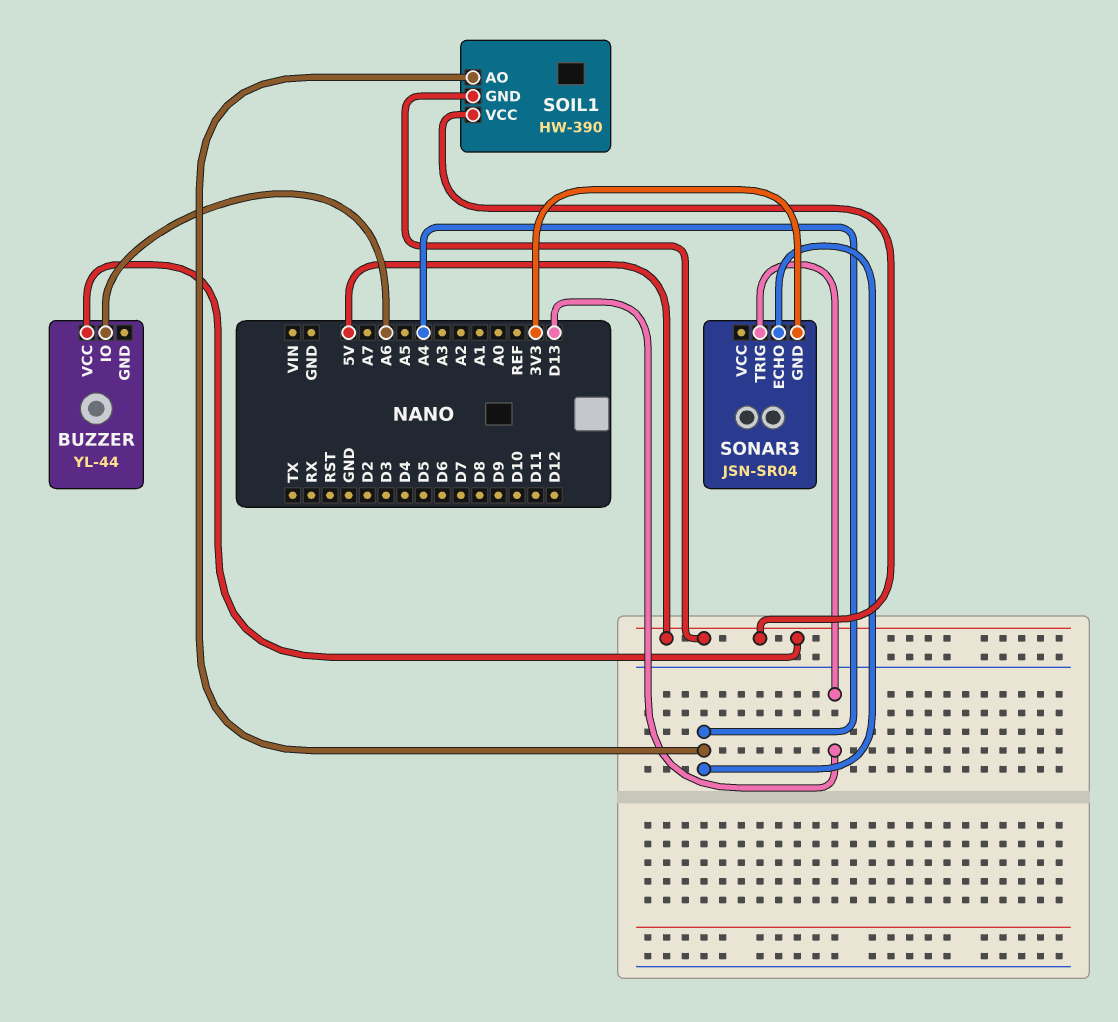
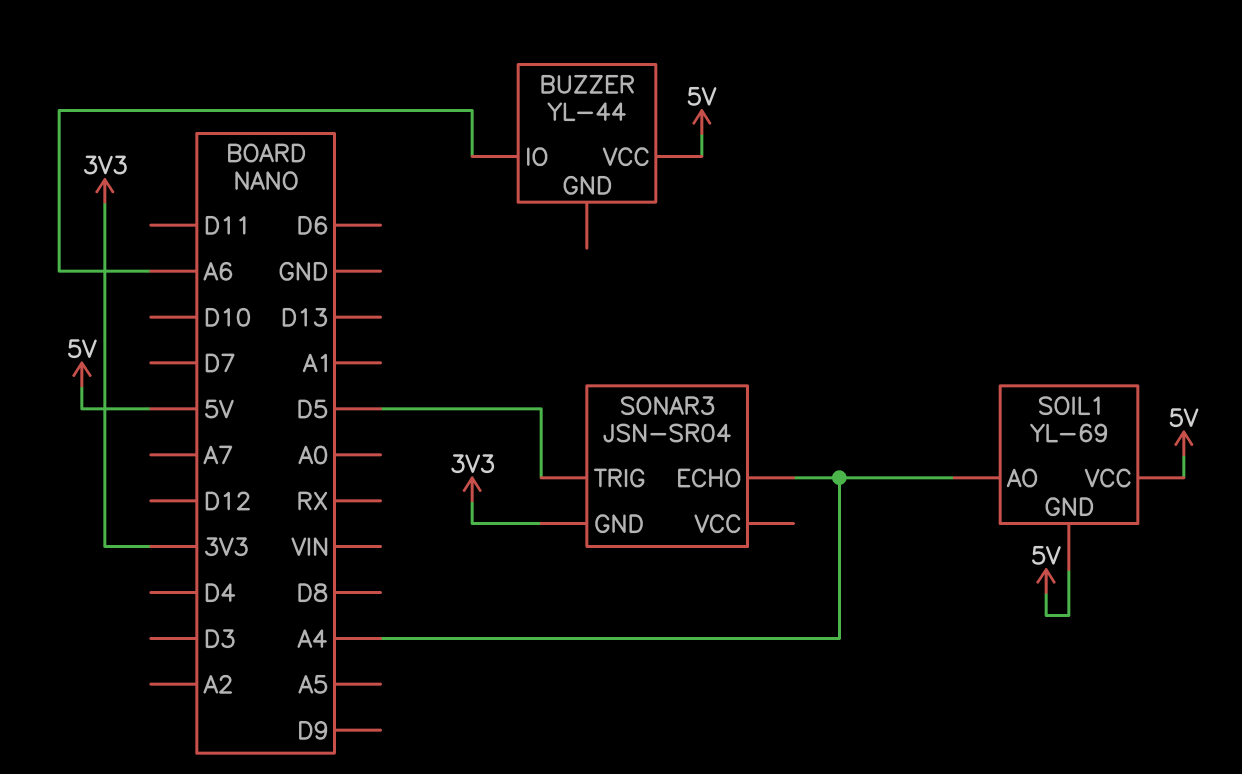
SOIL1: HW-390 -> YL-69
SONAR3 pin TRIG: D13 -> D5

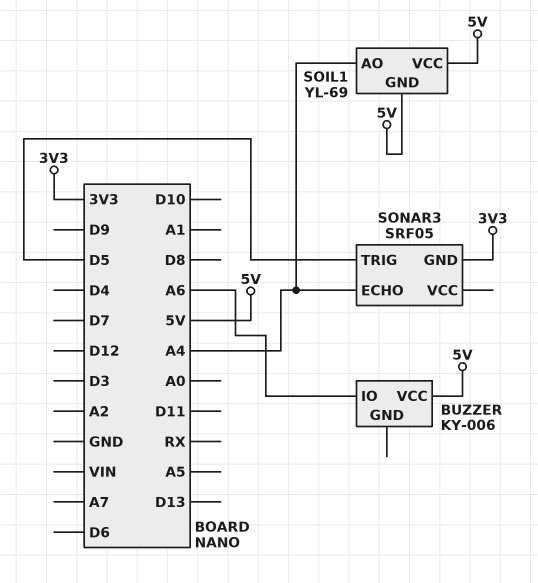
BUZZER: YL-44 -> KY-006
SONAR3: JSN-SR04 -> SRF05

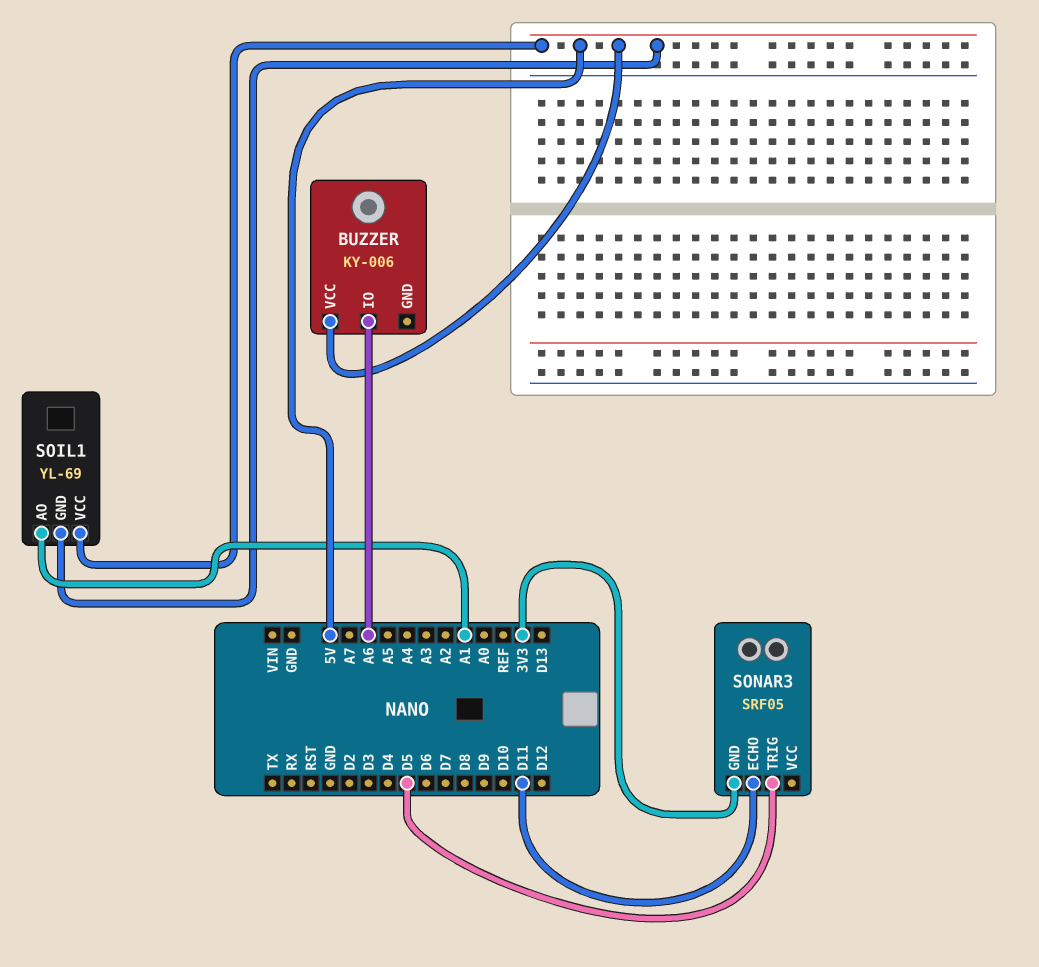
SOIL1 pin AO: A4 -> A1
SONAR3 pin ECHO: A4 -> D11

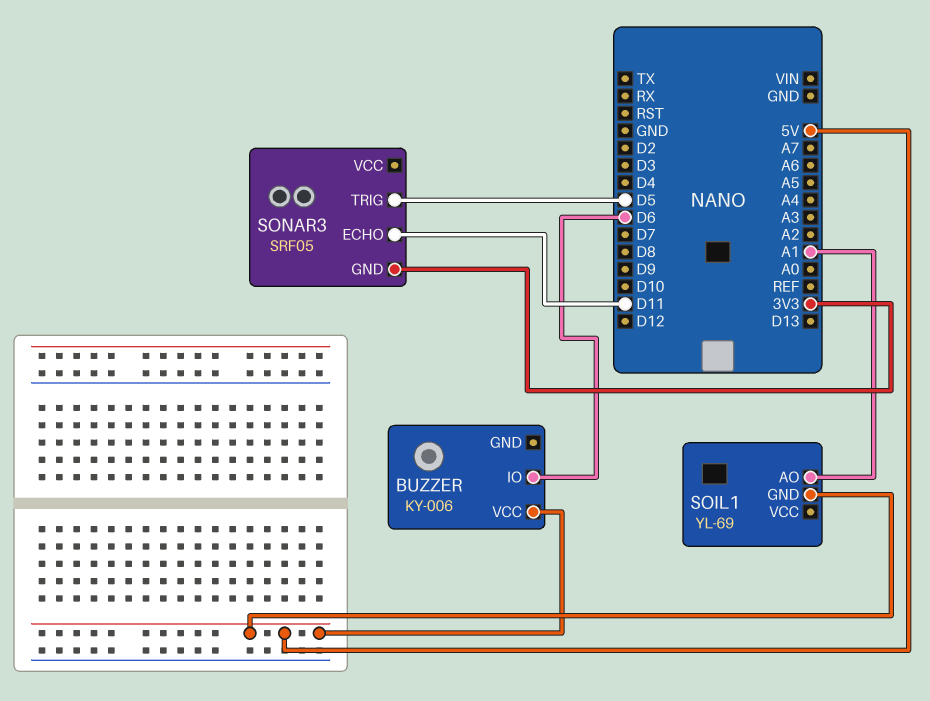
BUZZER pin IO: A6 -> D6
SOIL1 pin VCC: 5V -> none

